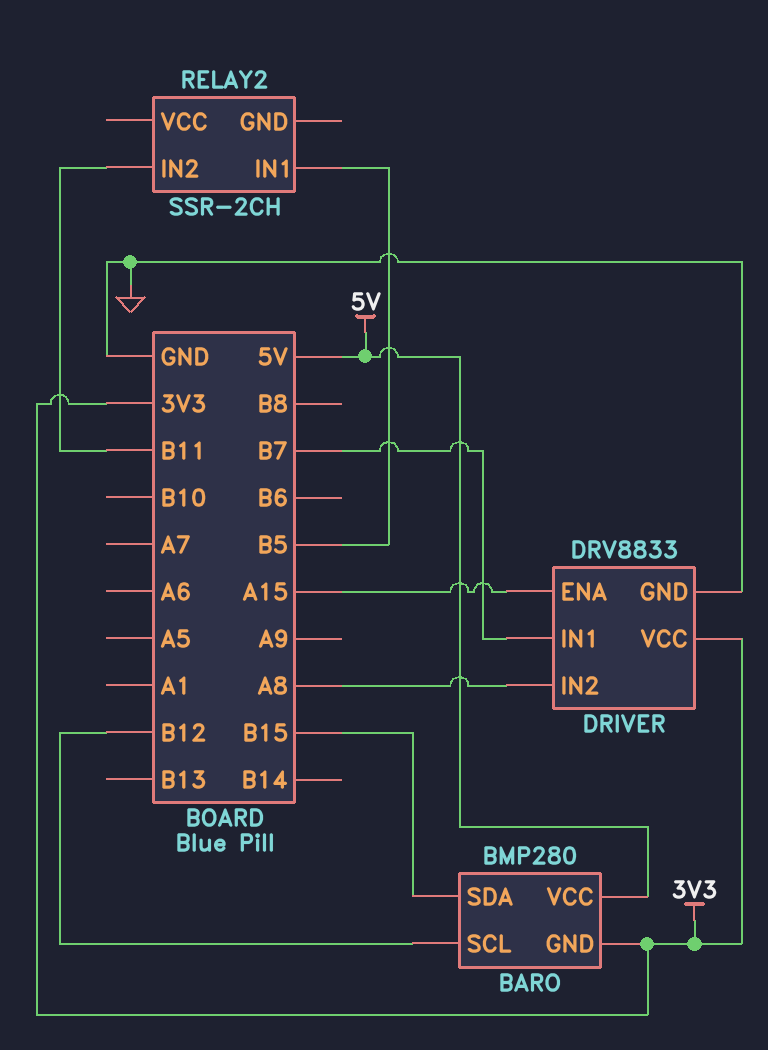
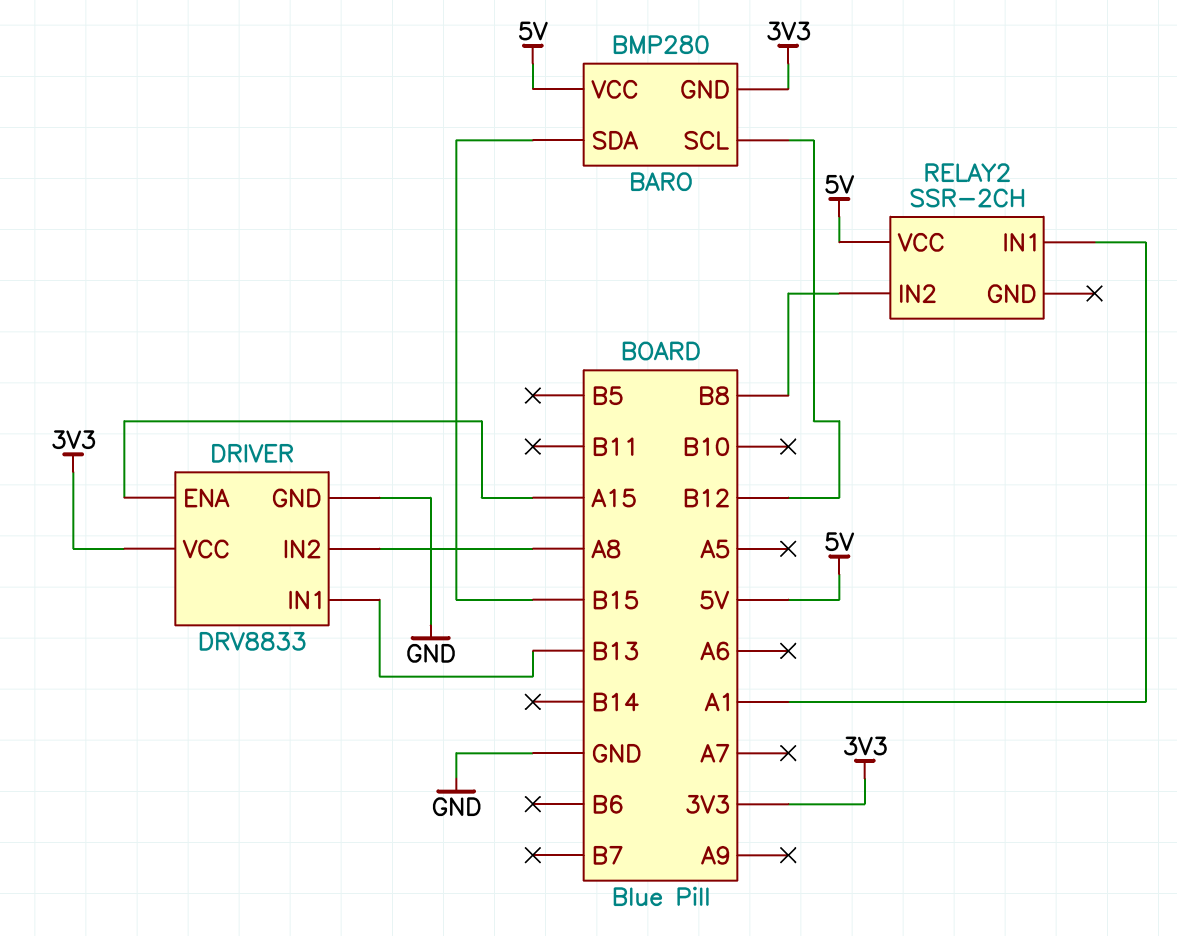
DRIVER pin IN1: B7 -> B13
RELAY2 pin IN1: B5 -> A1
RELAY2 pin IN2: B11 -> B8
RELAY2 pin VCC: none -> 5V

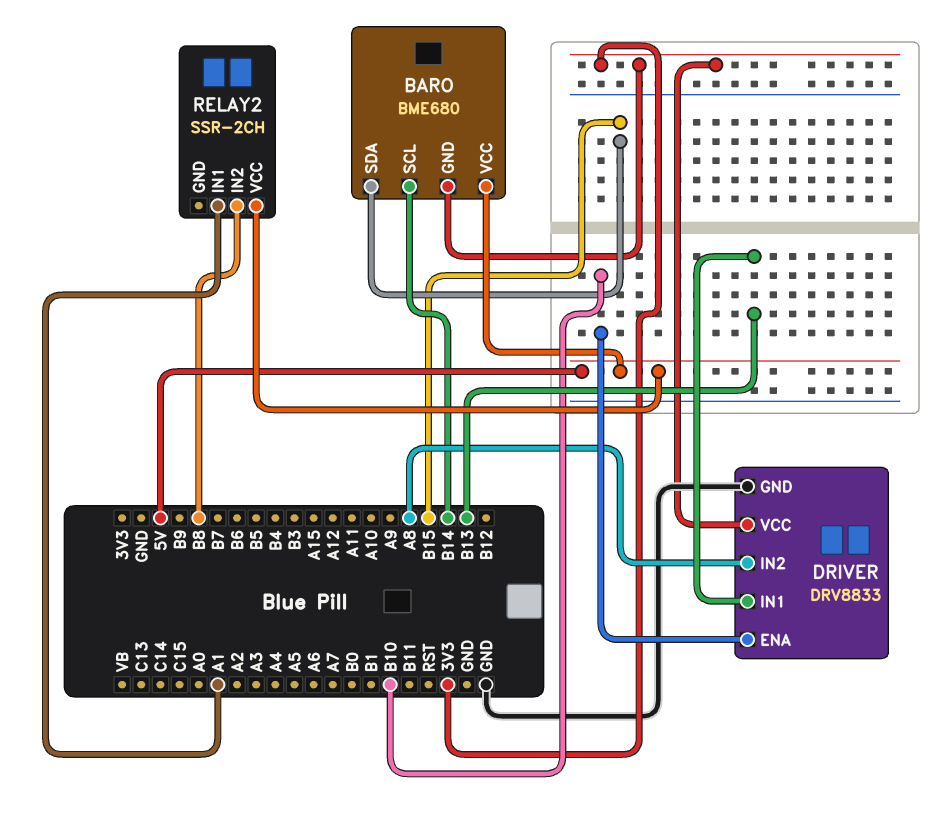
BARO: BMP280 -> BME680
BARO pin SCL: B12 -> B14
DRIVER pin ENA: A15 -> B10

